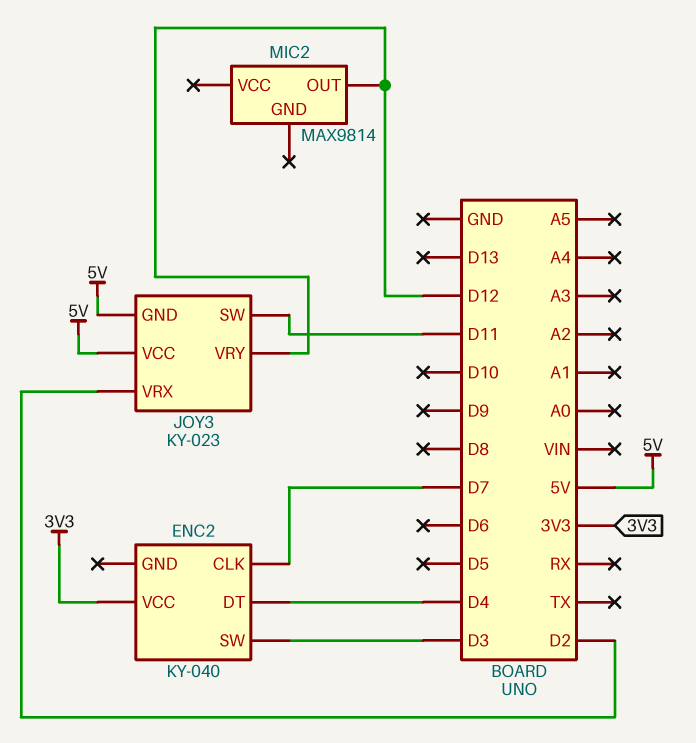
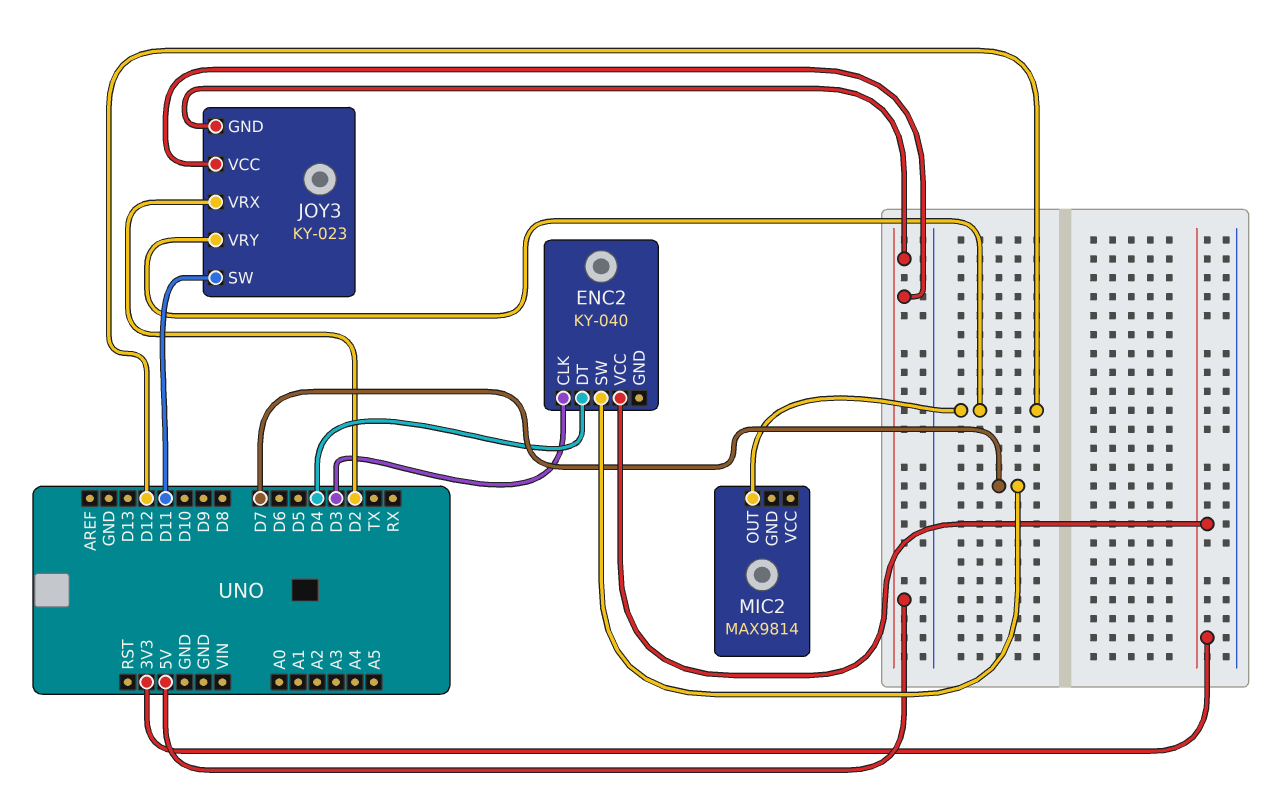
ENC2 pin CLK: D7 -> D3
ENC2 pin SW: D3 -> D7

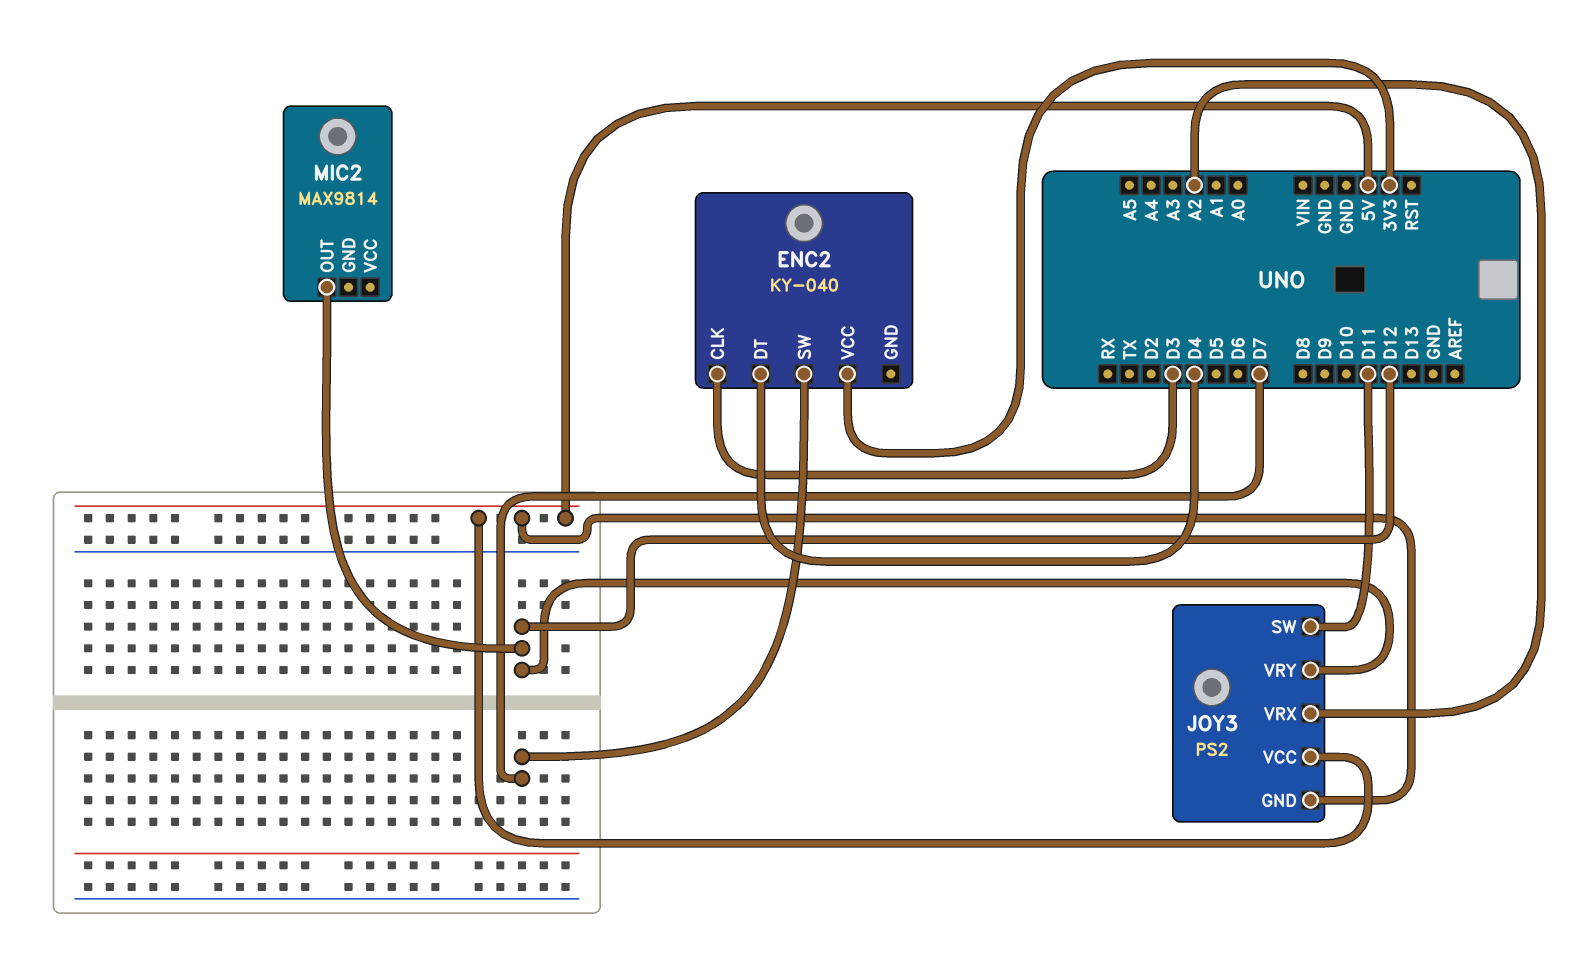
JOY3: KY-023 -> PS2
JOY3 pin VRX: D2 -> A2

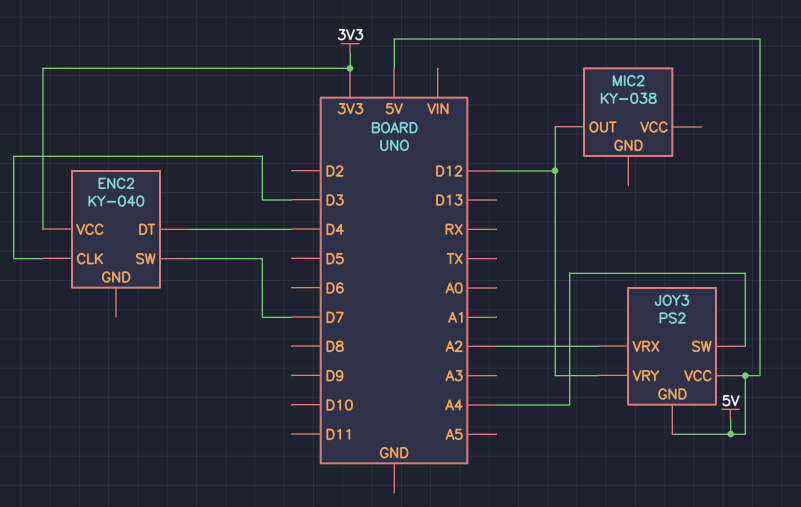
JOY3 pin SW: D11 -> A4
MIC2: MAX9814 -> KY-038

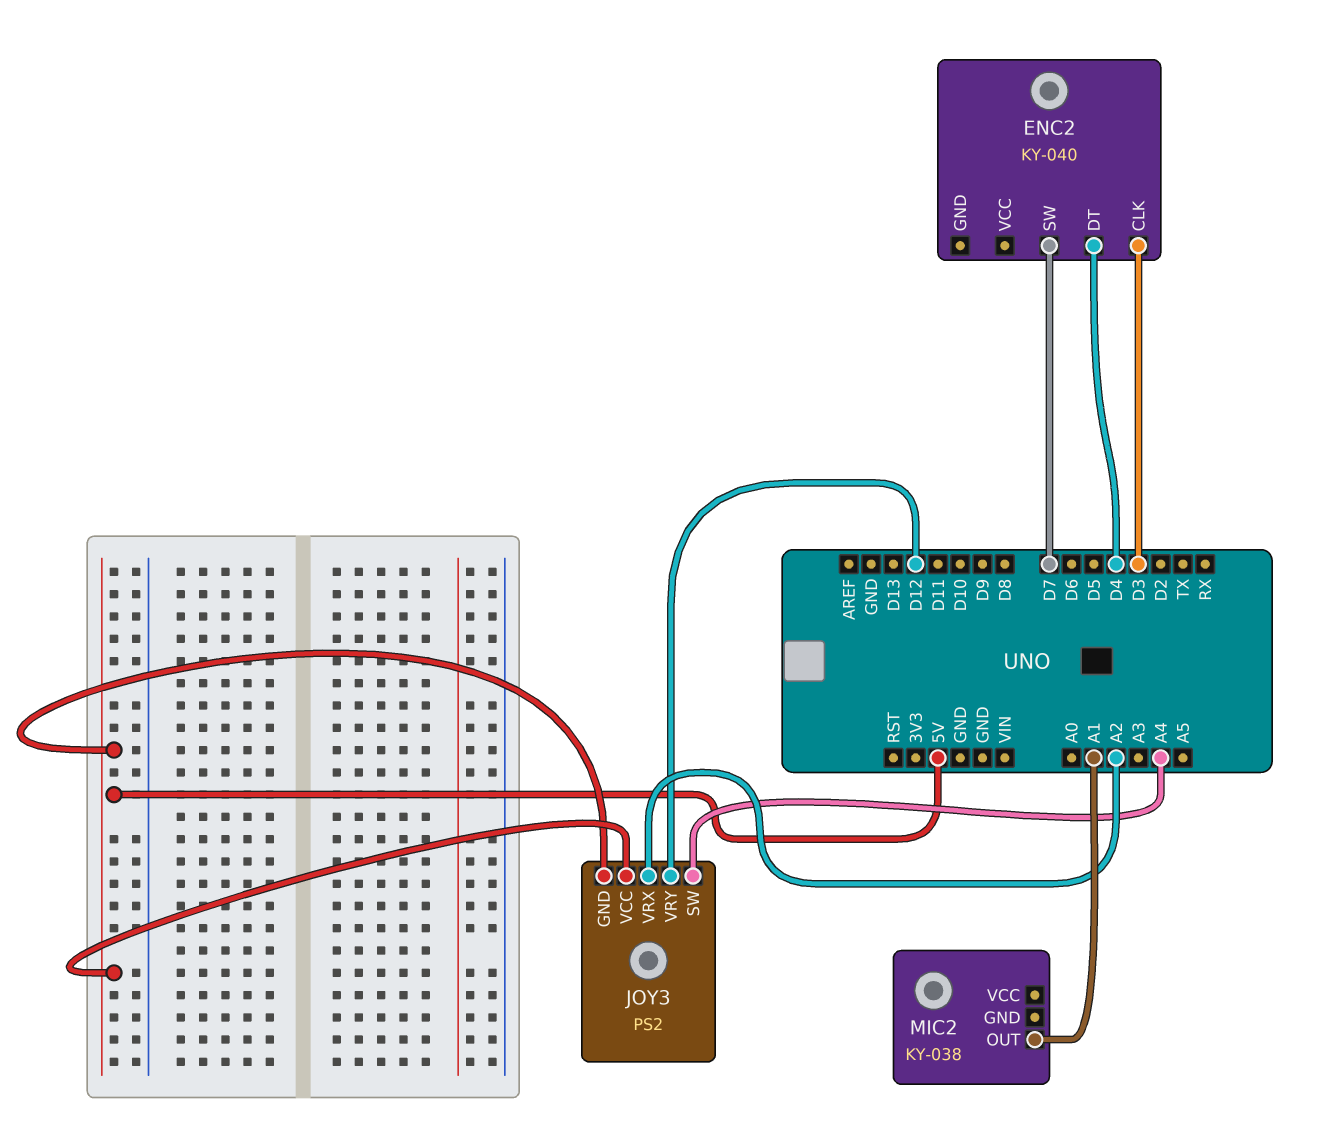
ENC2 pin VCC: 3V3 -> none
MIC2 pin OUT: D12 -> A1

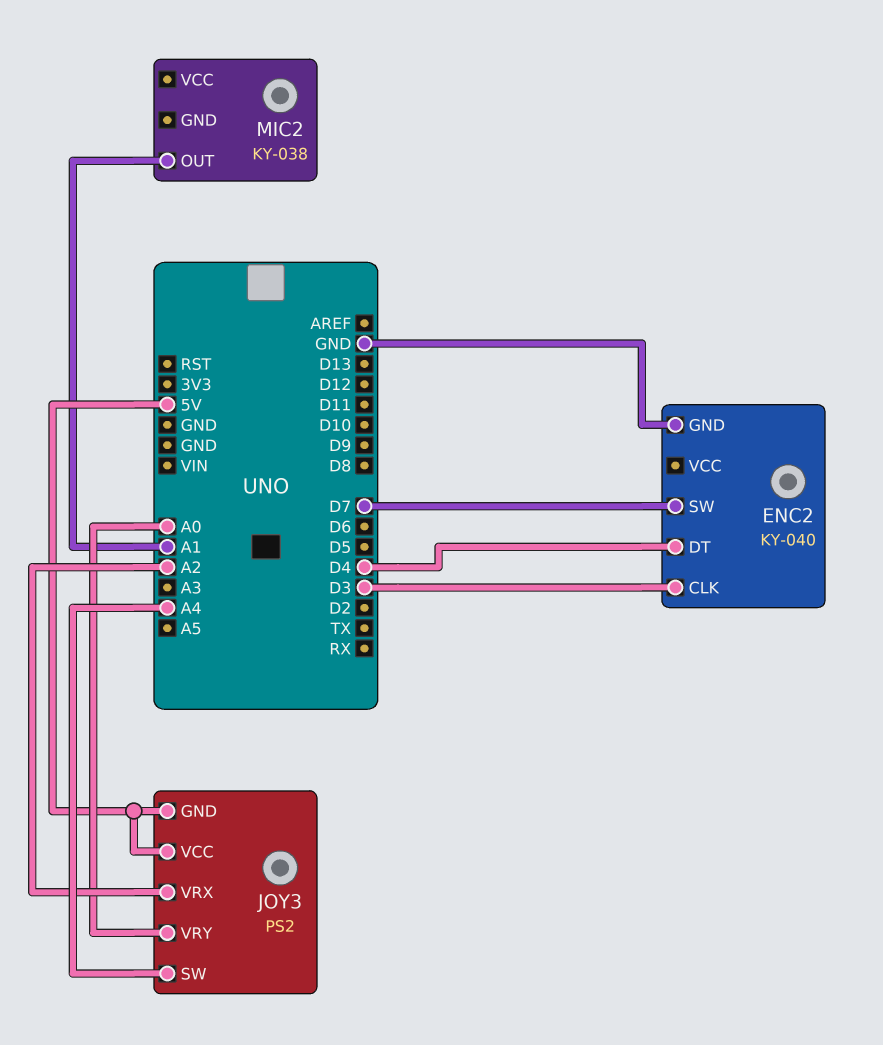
ENC2 pin GND: none -> GND
JOY3 pin VRY: D12 -> A0

